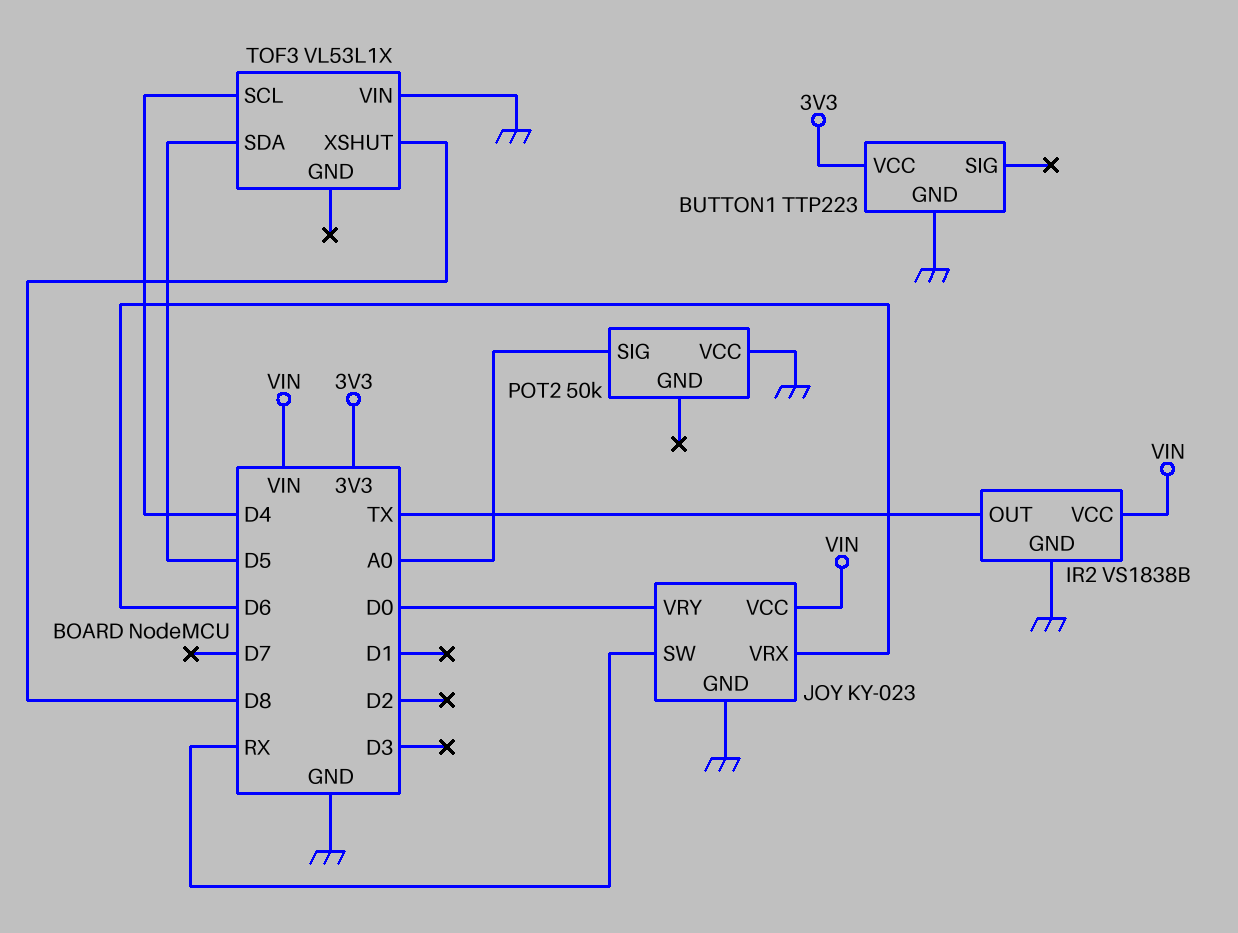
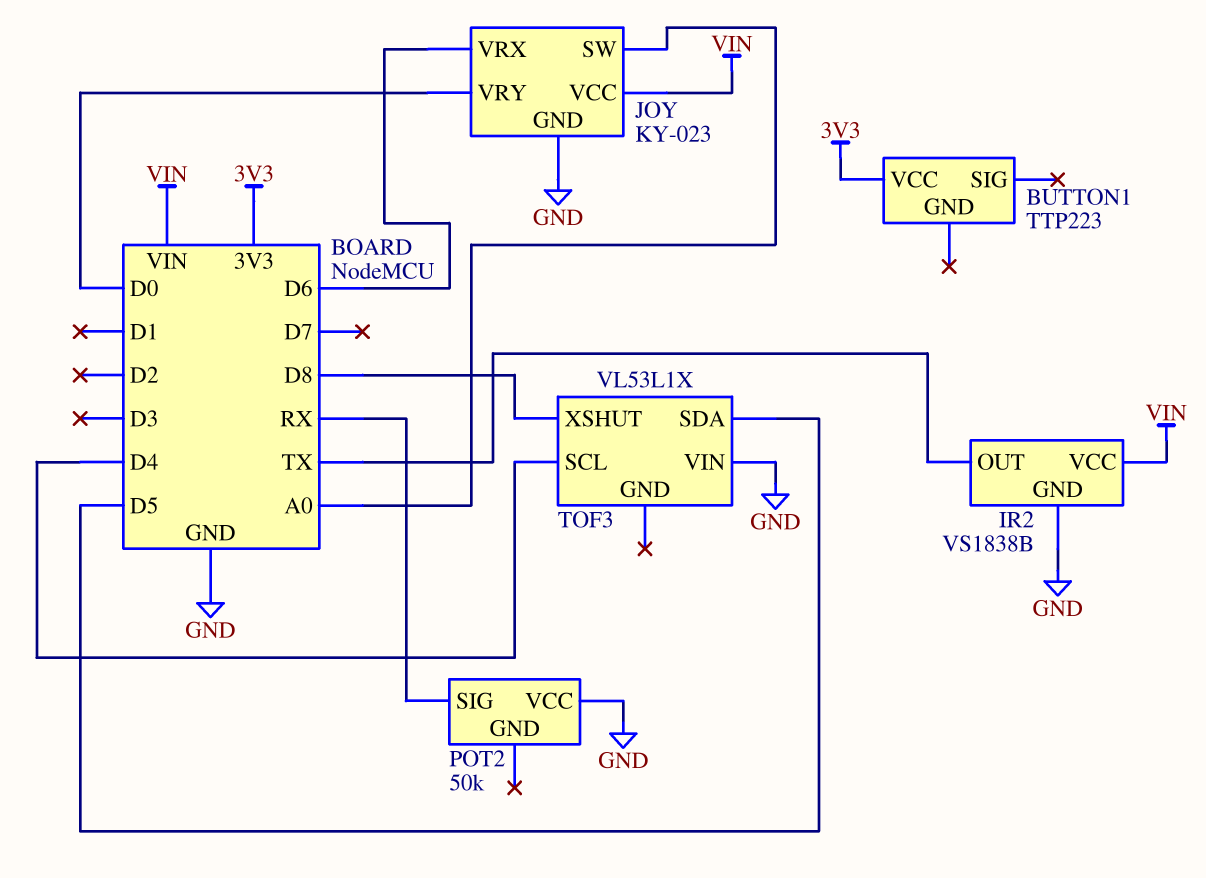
BUTTON1 pin GND: GND -> none
JOY pin SW: RX -> A0
POT2 pin SIG: A0 -> RX

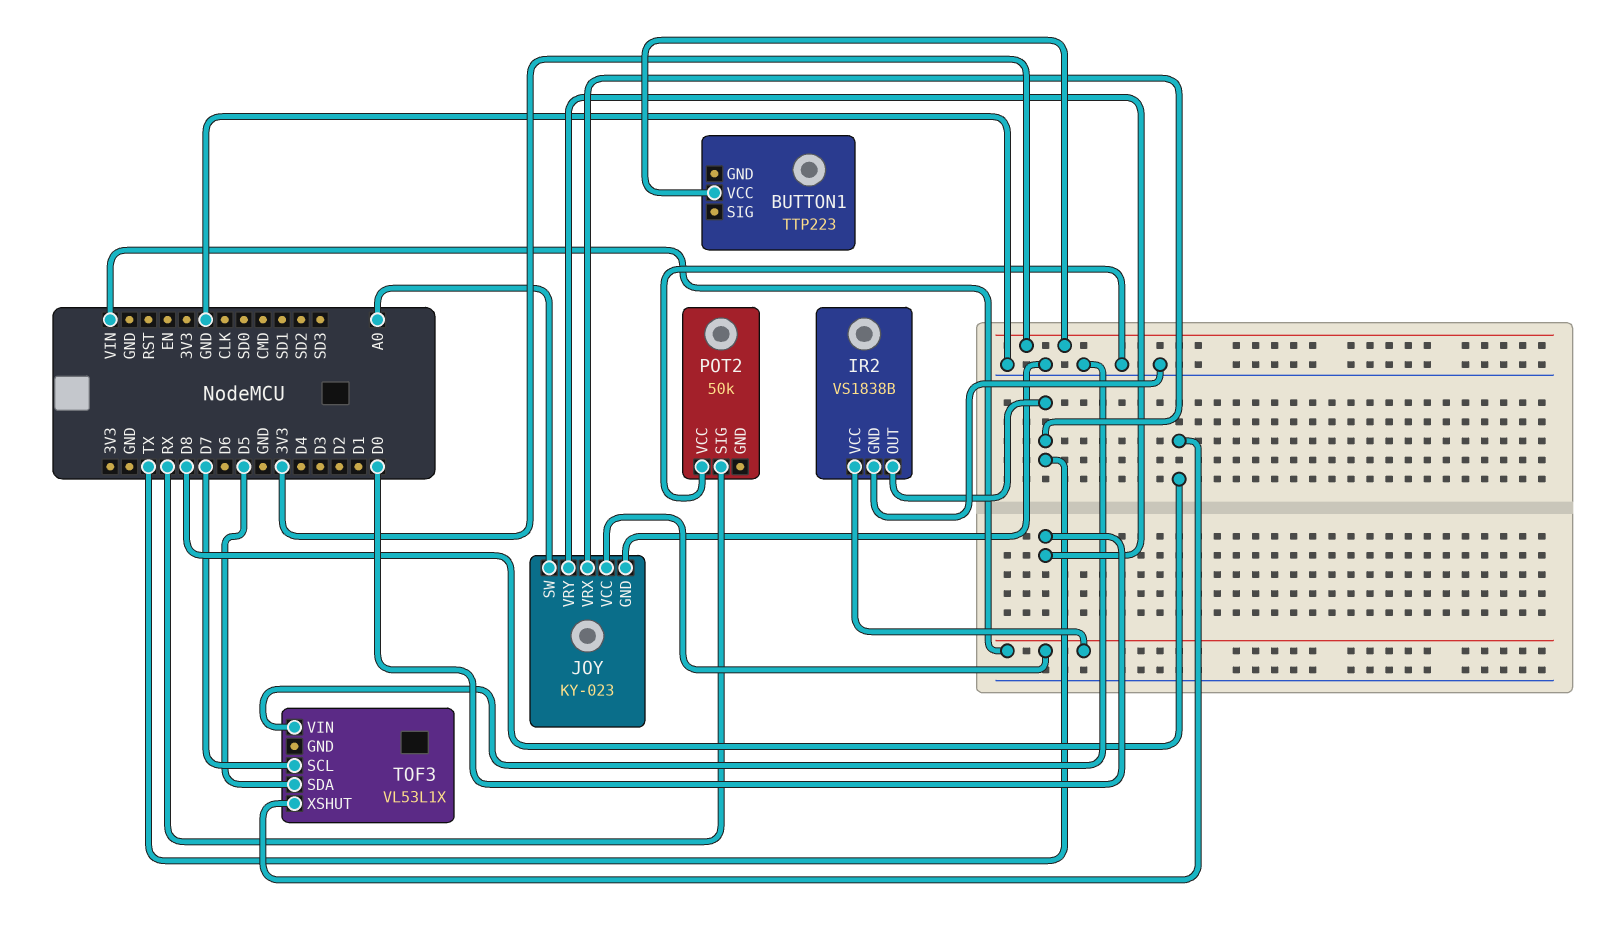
JOY pin VRX: D6 -> TX
TOF3 pin SCL: D4 -> D7

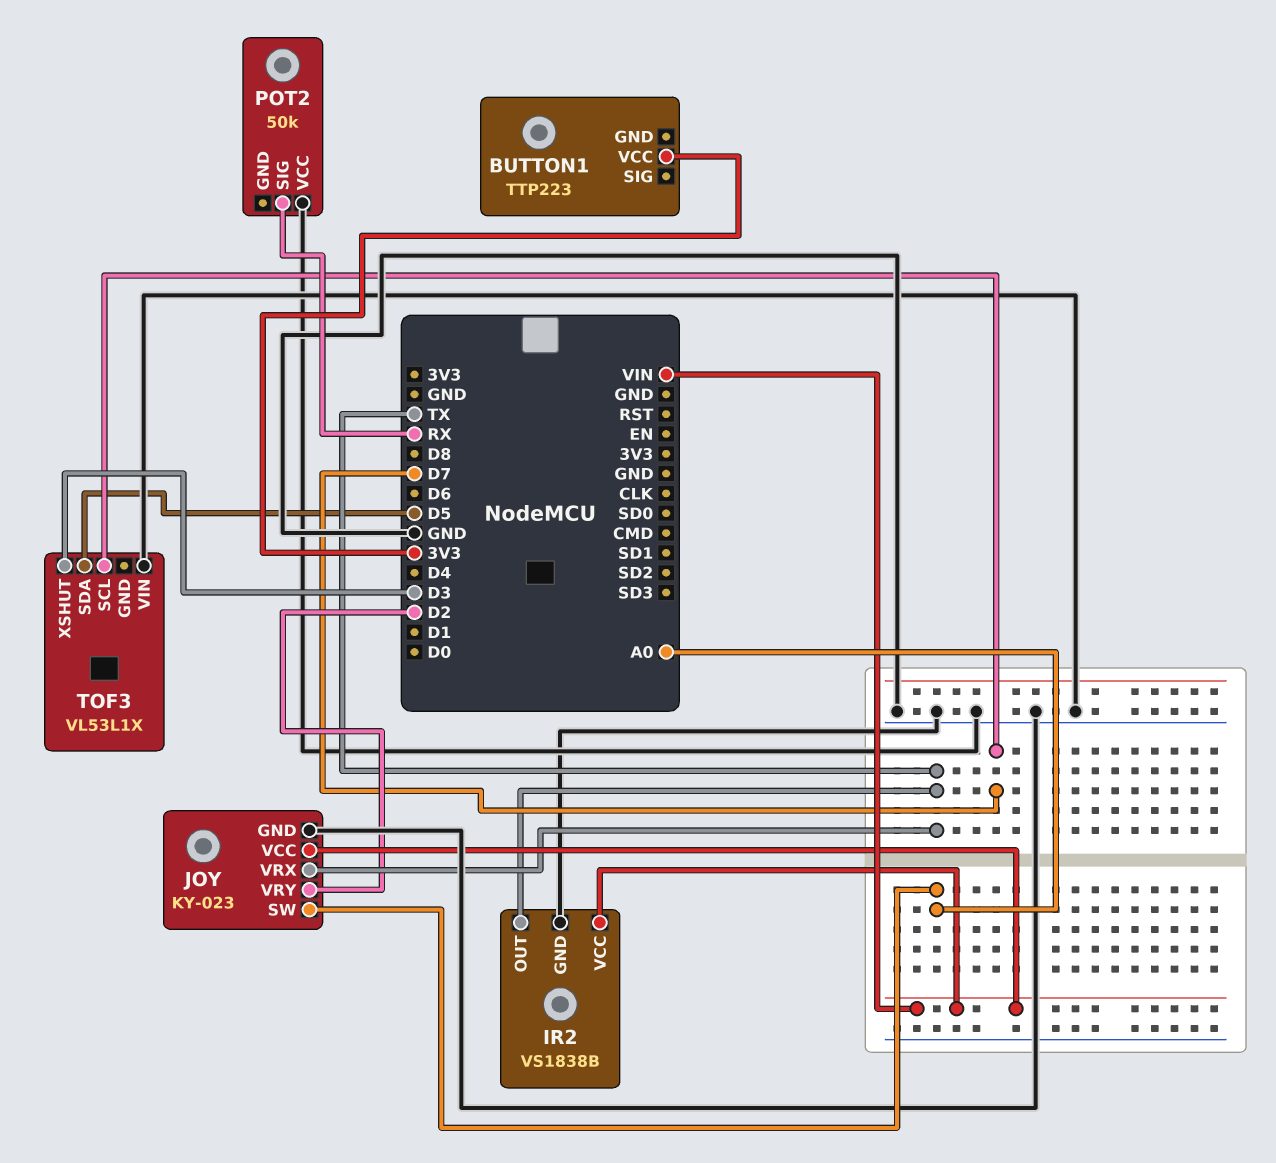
JOY pin VRY: D0 -> D2
TOF3 pin XSHUT: D8 -> D3

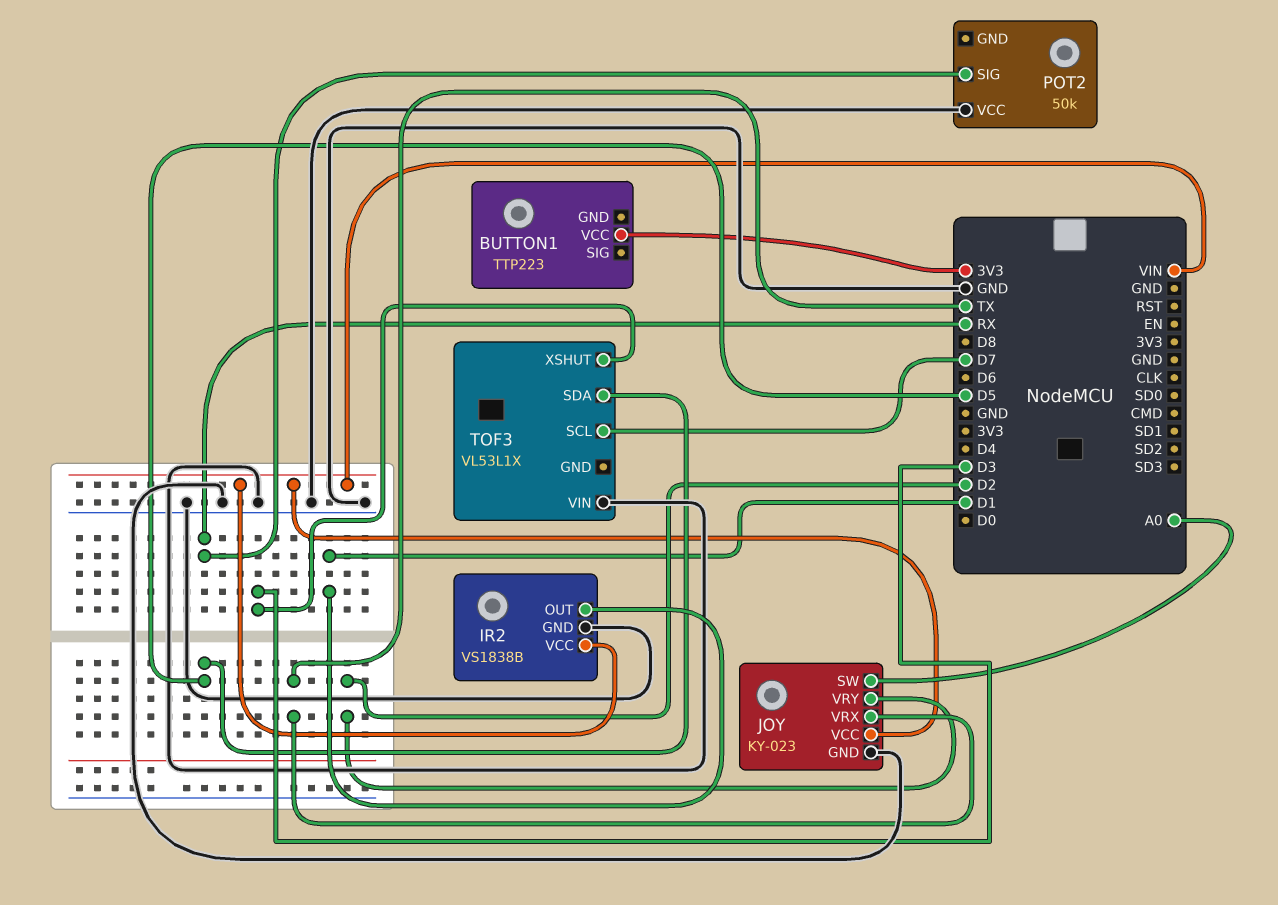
IR2 pin OUT: TX -> D1

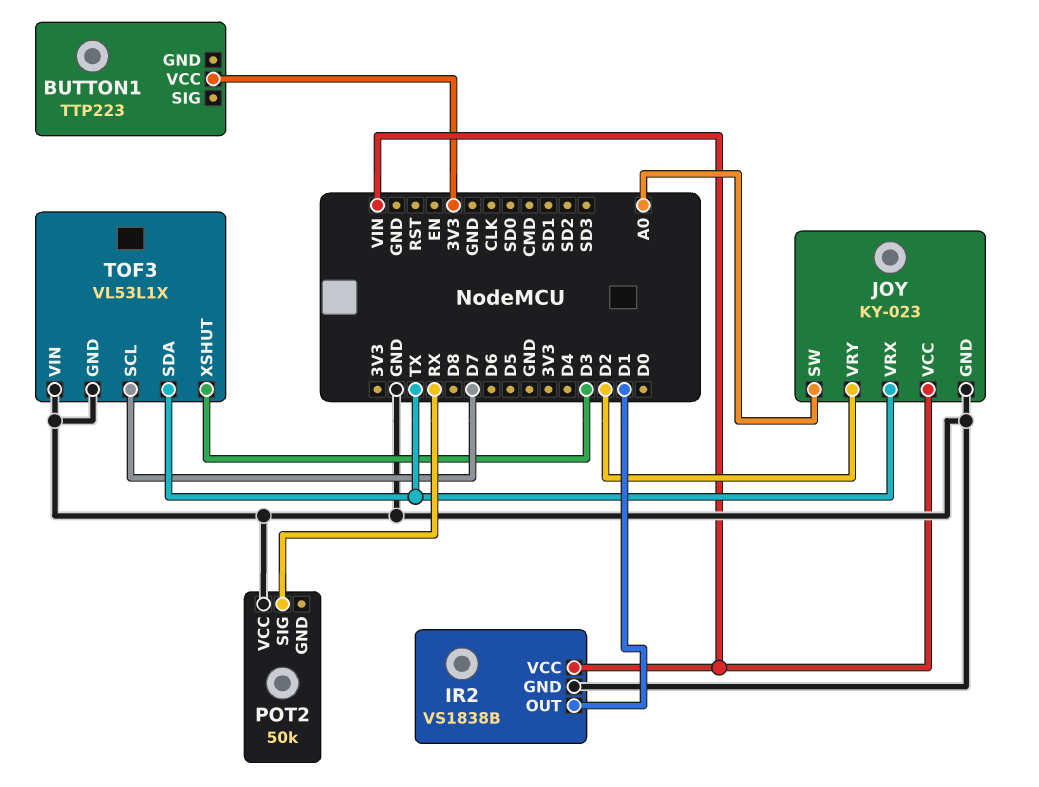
TOF3 pin GND: none -> GND
TOF3 pin SDA: D5 -> TX

